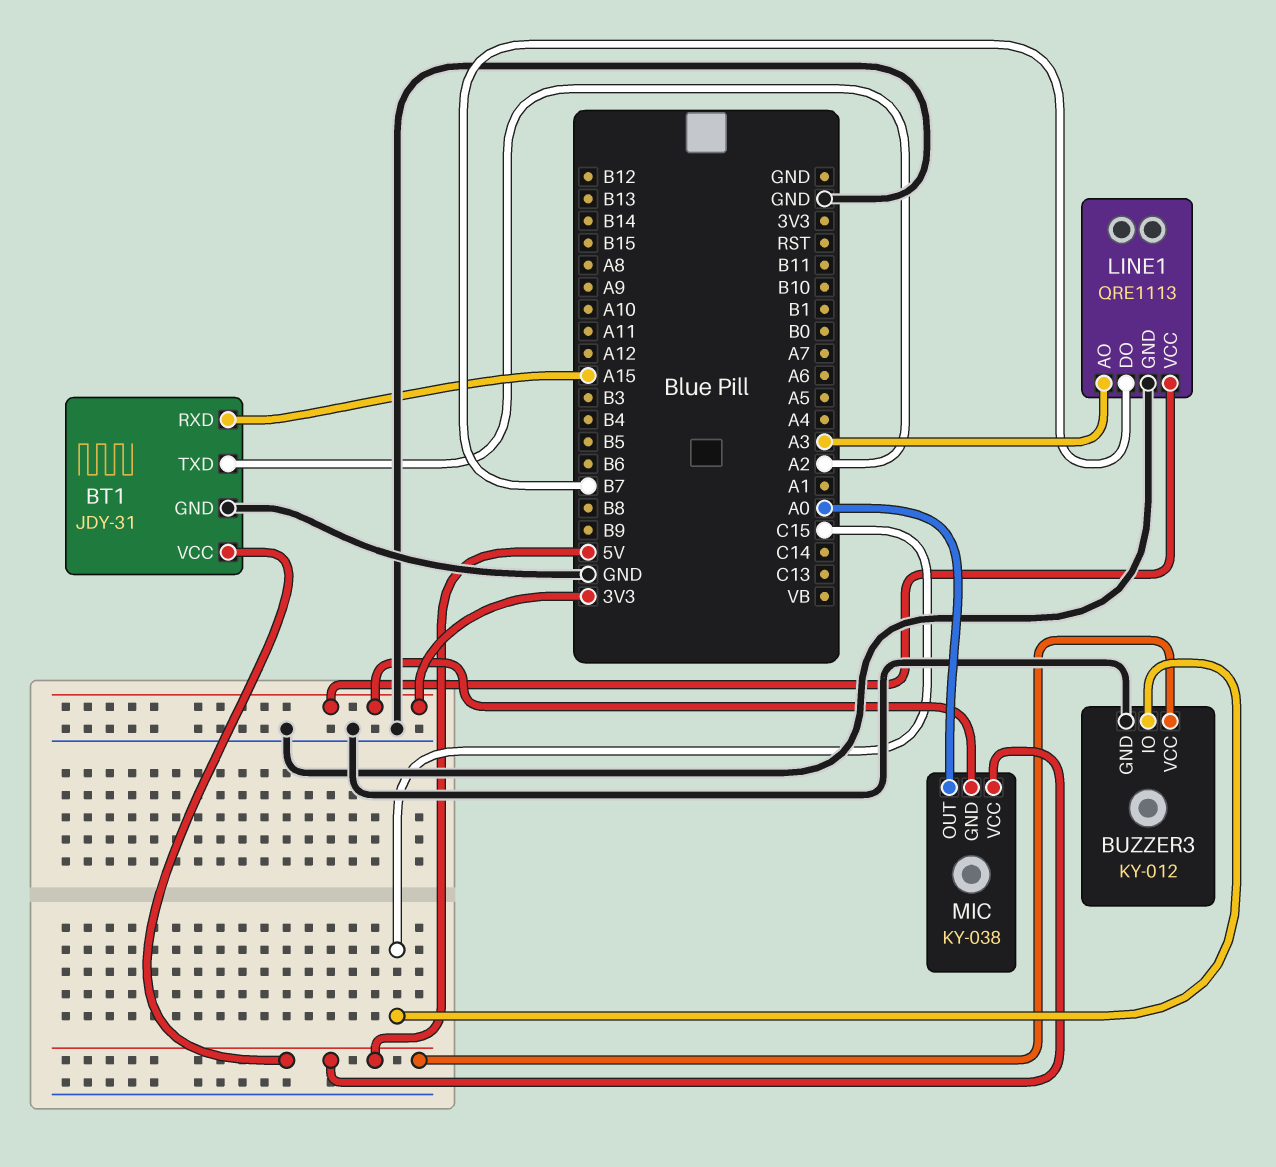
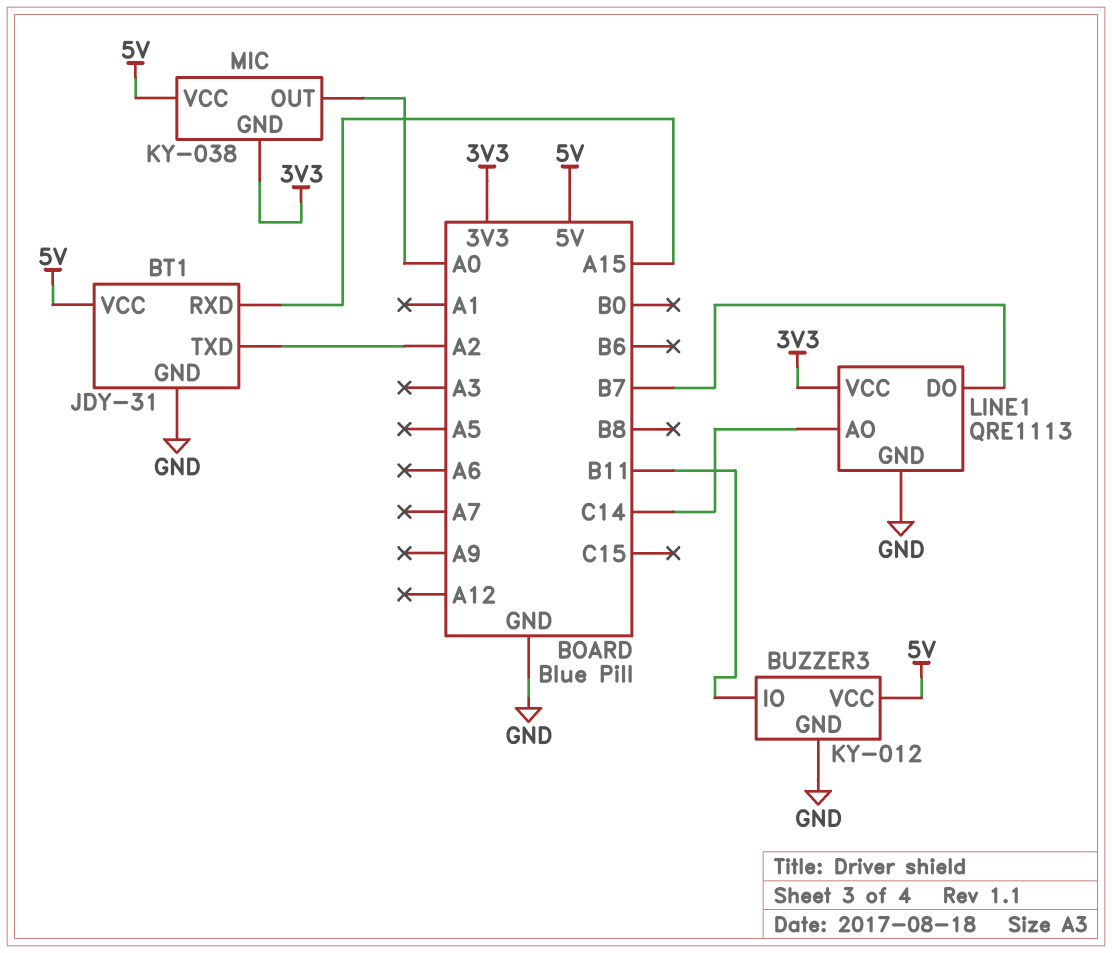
BUZZER3 pin IO: C15 -> B11
LINE1 pin AO: A3 -> C14

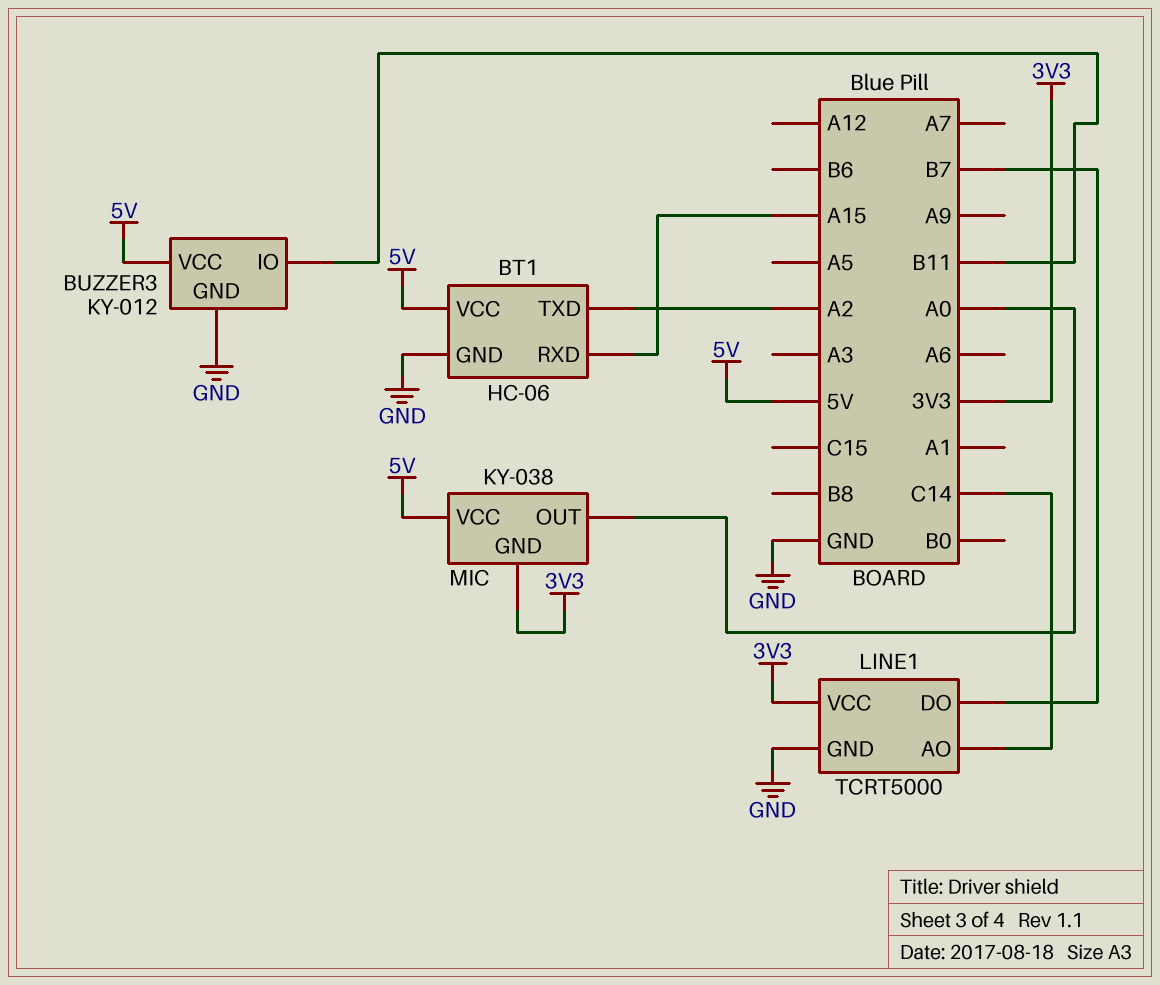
BT1: JDY-31 -> HC-06
LINE1: QRE1113 -> TCRT5000

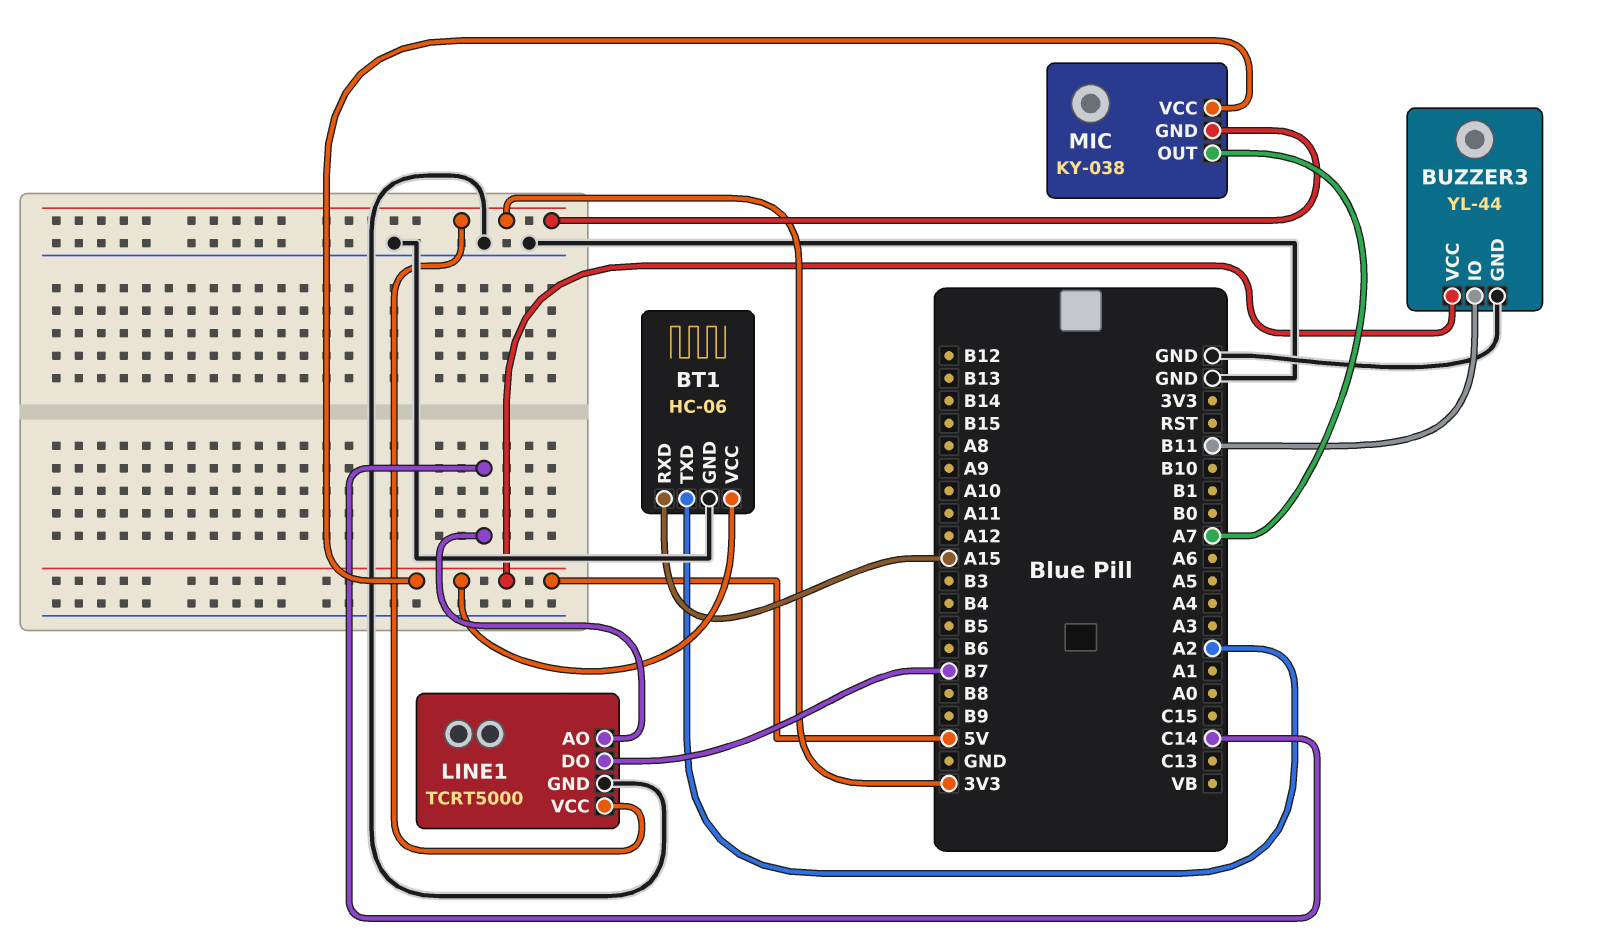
BUZZER3: KY-012 -> YL-44
MIC pin OUT: A0 -> A7

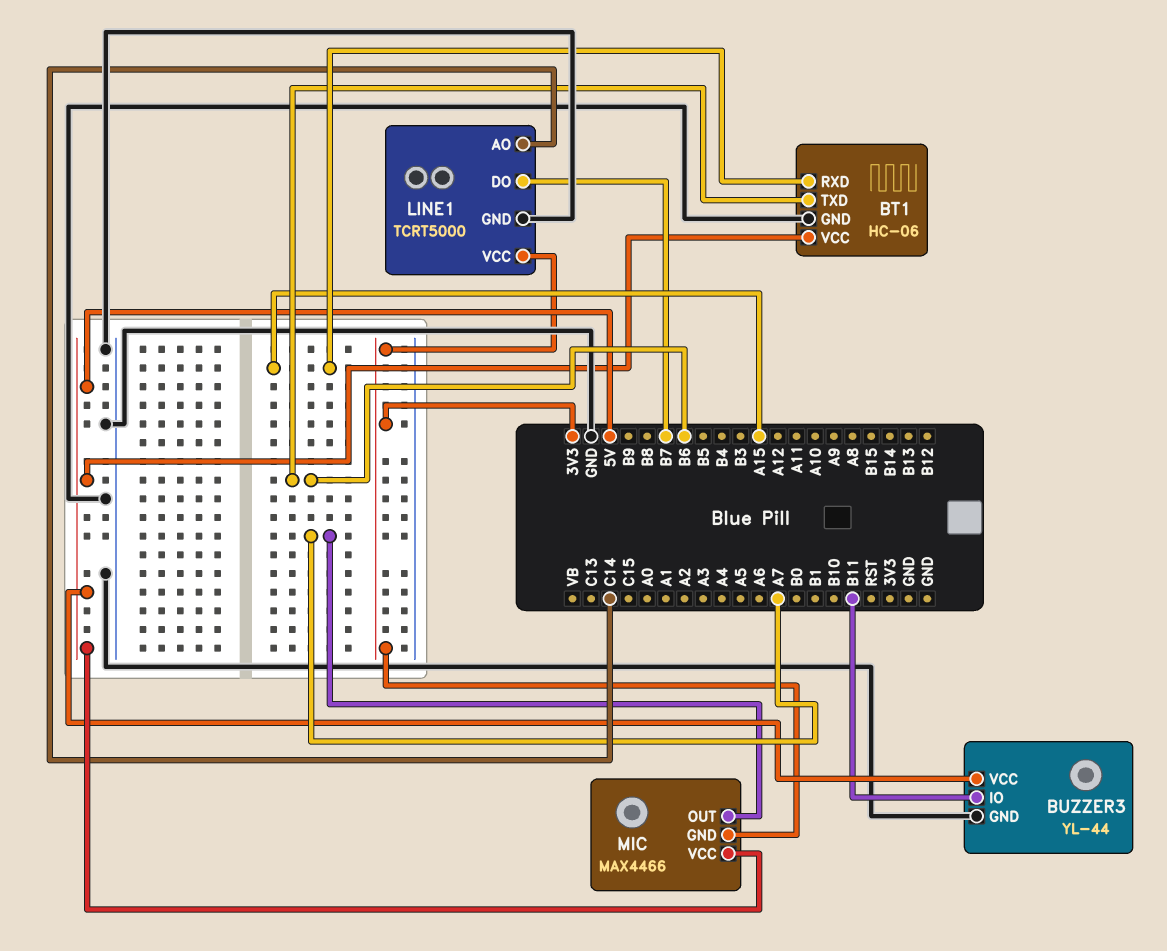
BT1 pin TXD: A2 -> B6
MIC: KY-038 -> MAX4466

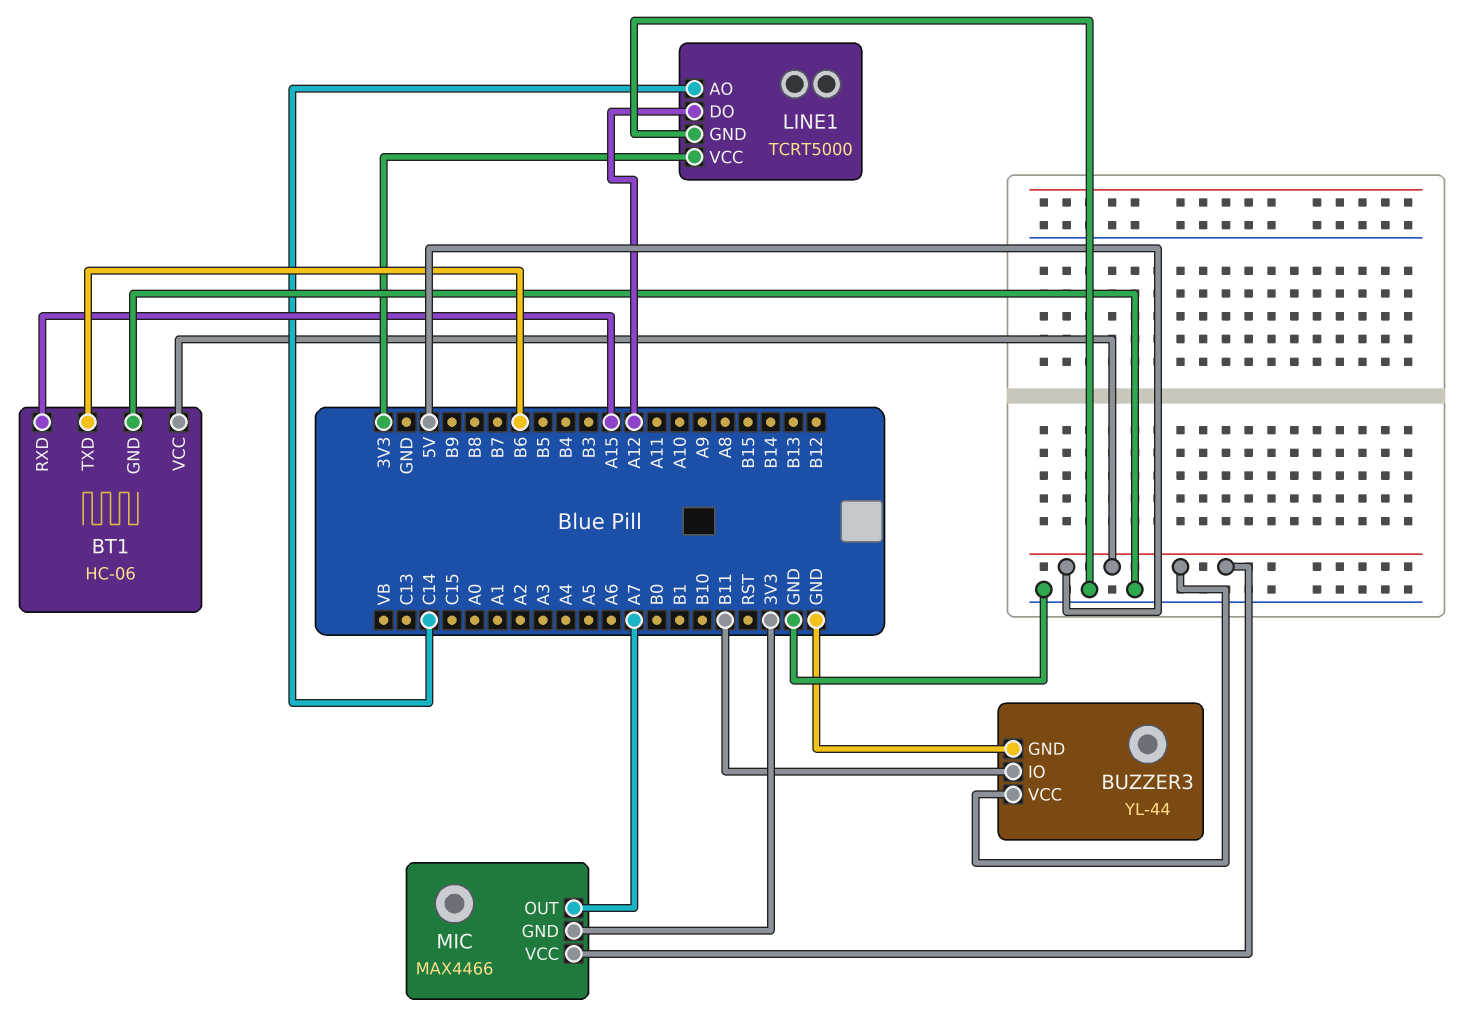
LINE1 pin DO: B7 -> A12

